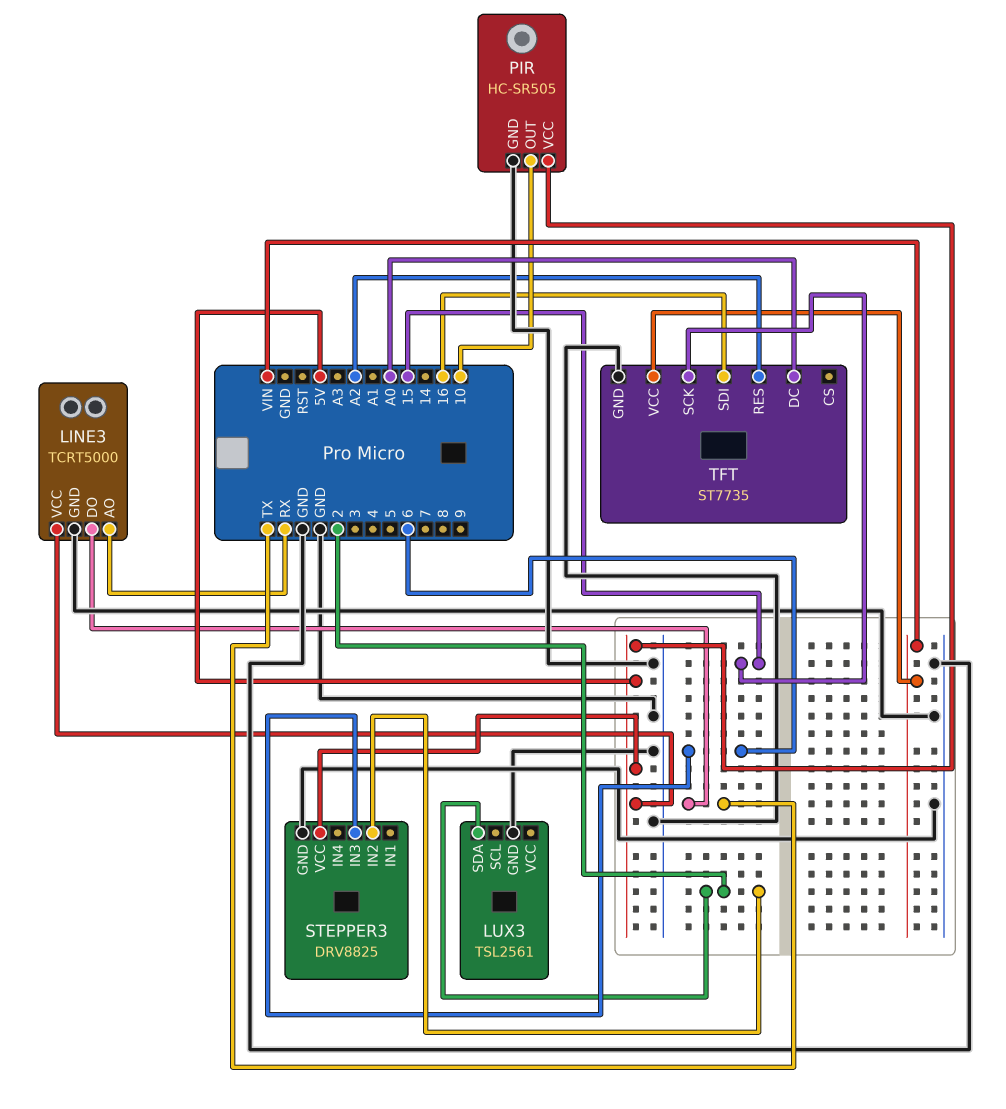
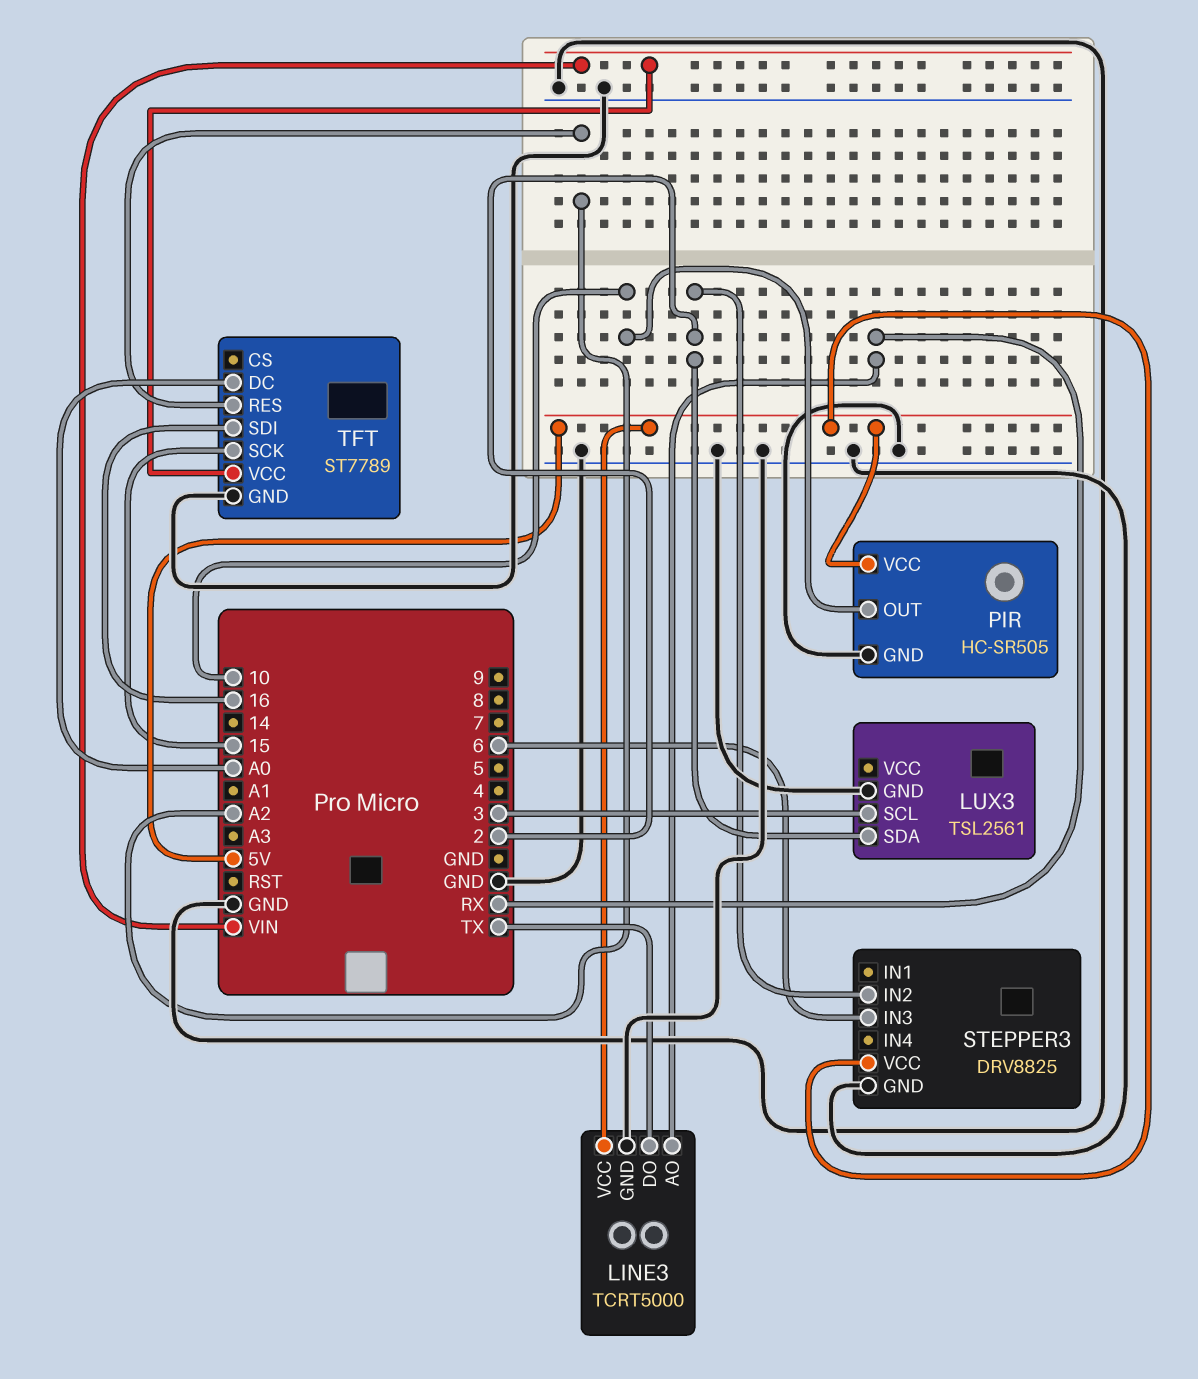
LUX3 pin SCL: none -> 3
TFT: ST7735 -> ST7789

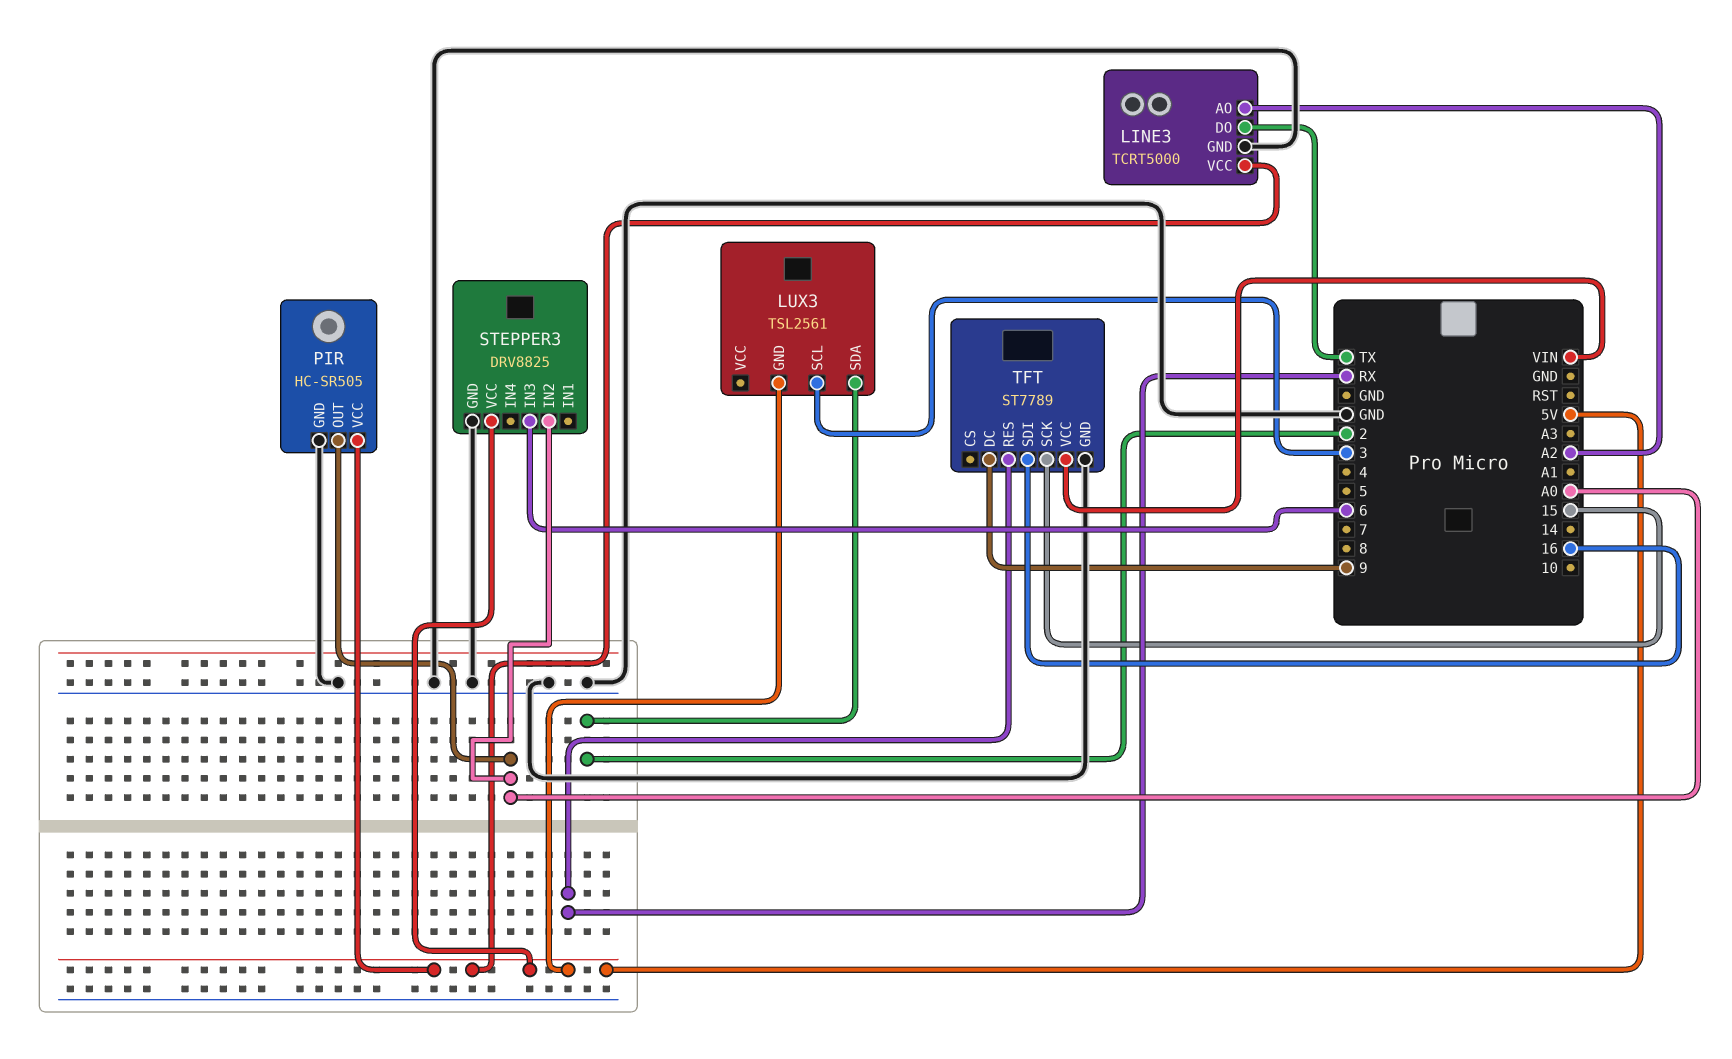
LINE3 pin AO: RX -> A2
LUX3 pin GND: GND -> 5V
PIR pin OUT: 10 -> A0
STEPPER3 pin IN2: 2 -> A0
TFT pin DC: A0 -> 9
TFT pin RES: A2 -> RX

